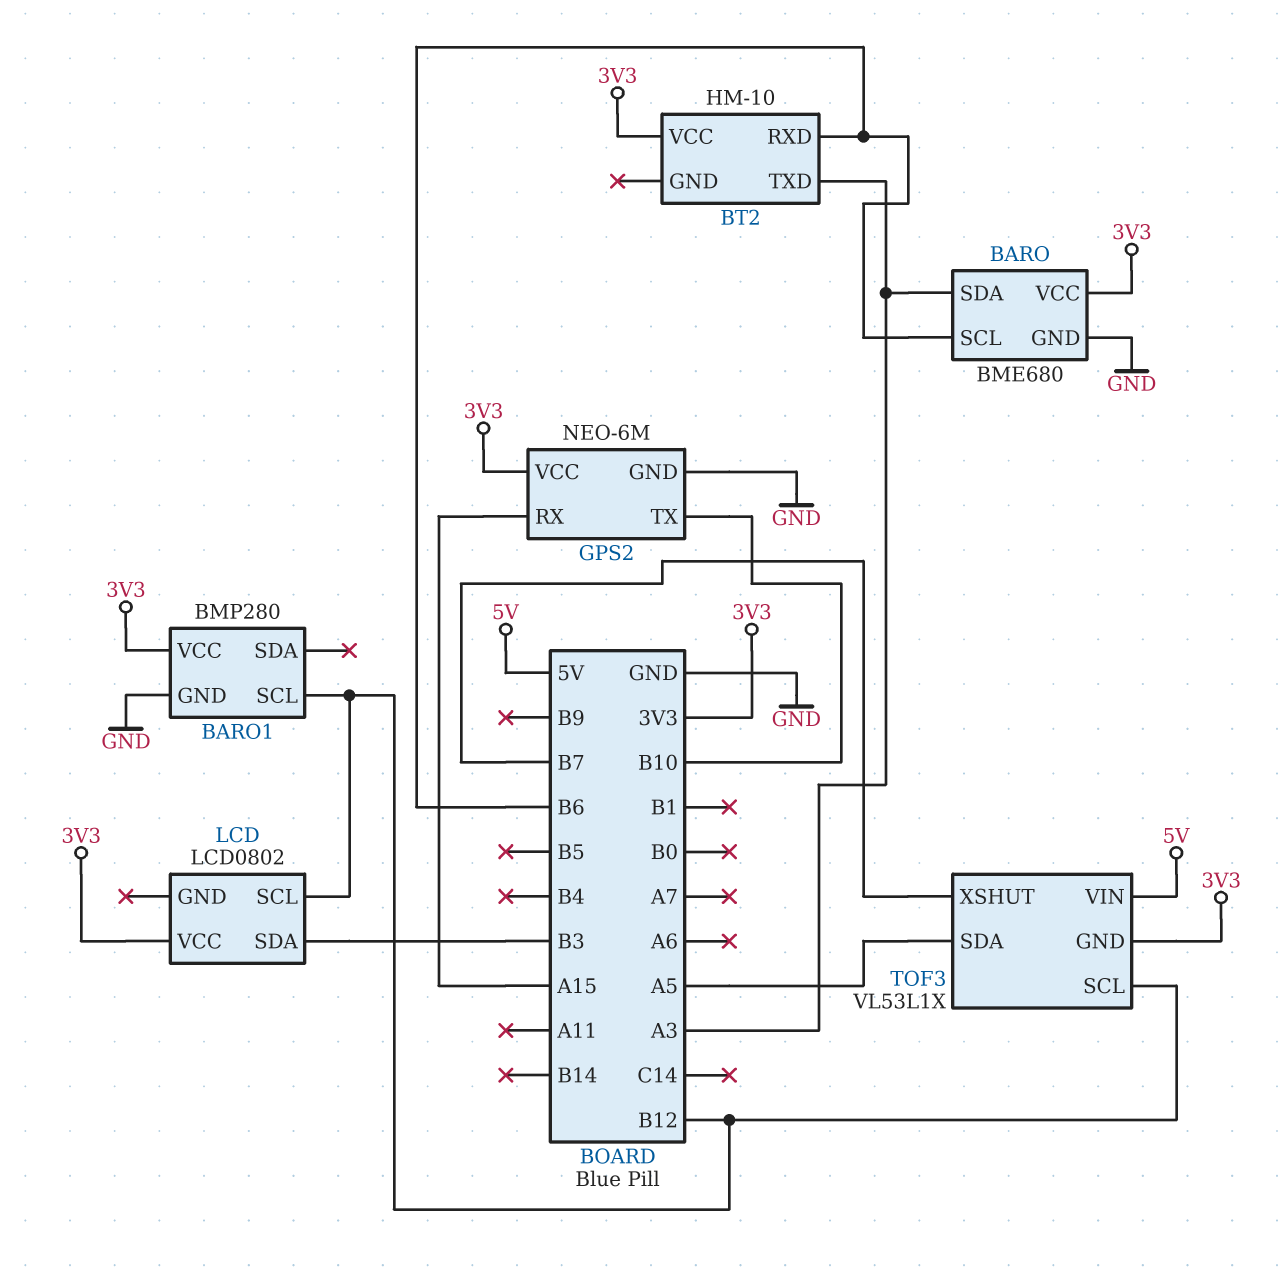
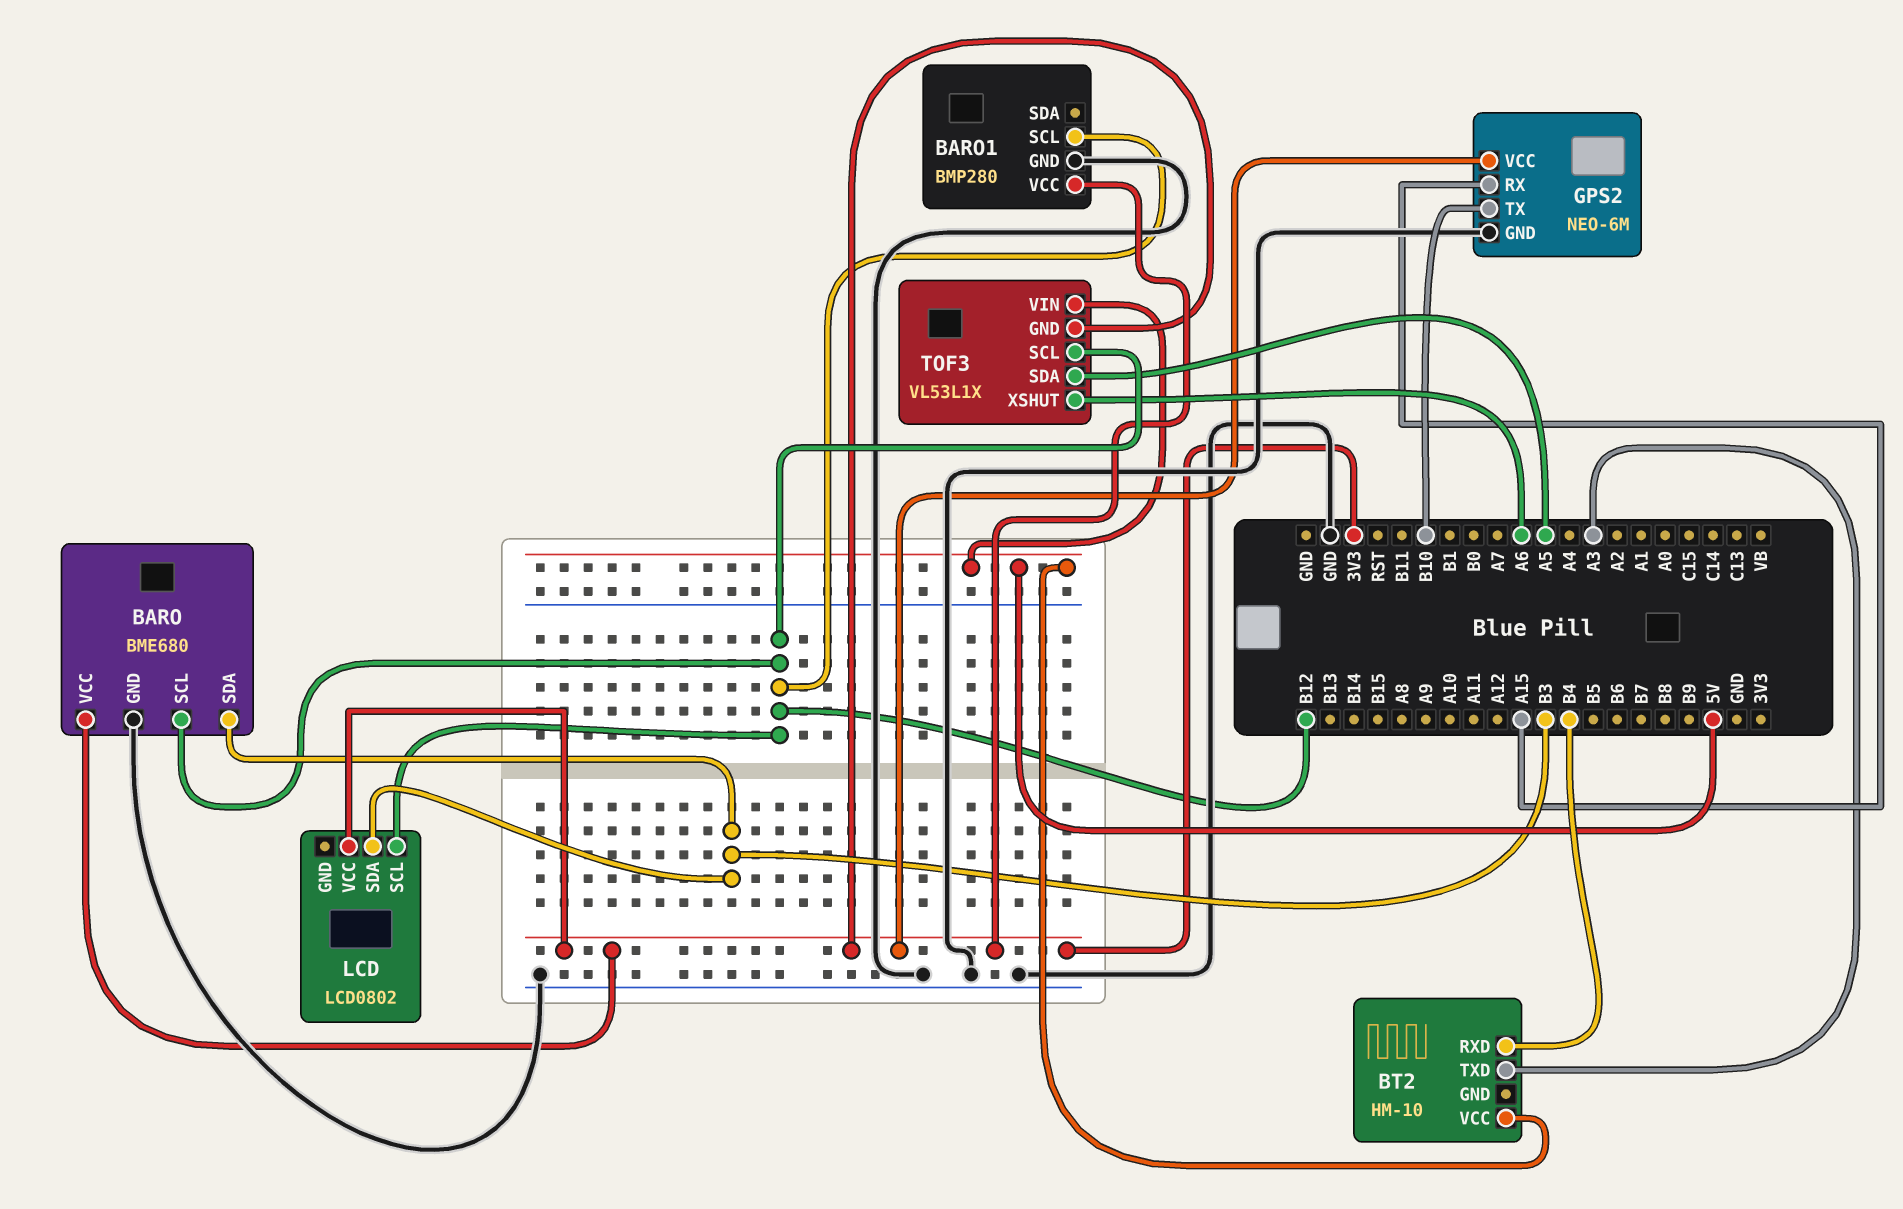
BARO pin SCL: B6 -> B12
BARO pin SDA: A3 -> B3
BT2 pin RXD: B6 -> B4
BT2 pin VCC: 3V3 -> 5V
TOF3 pin XSHUT: B7 -> A6

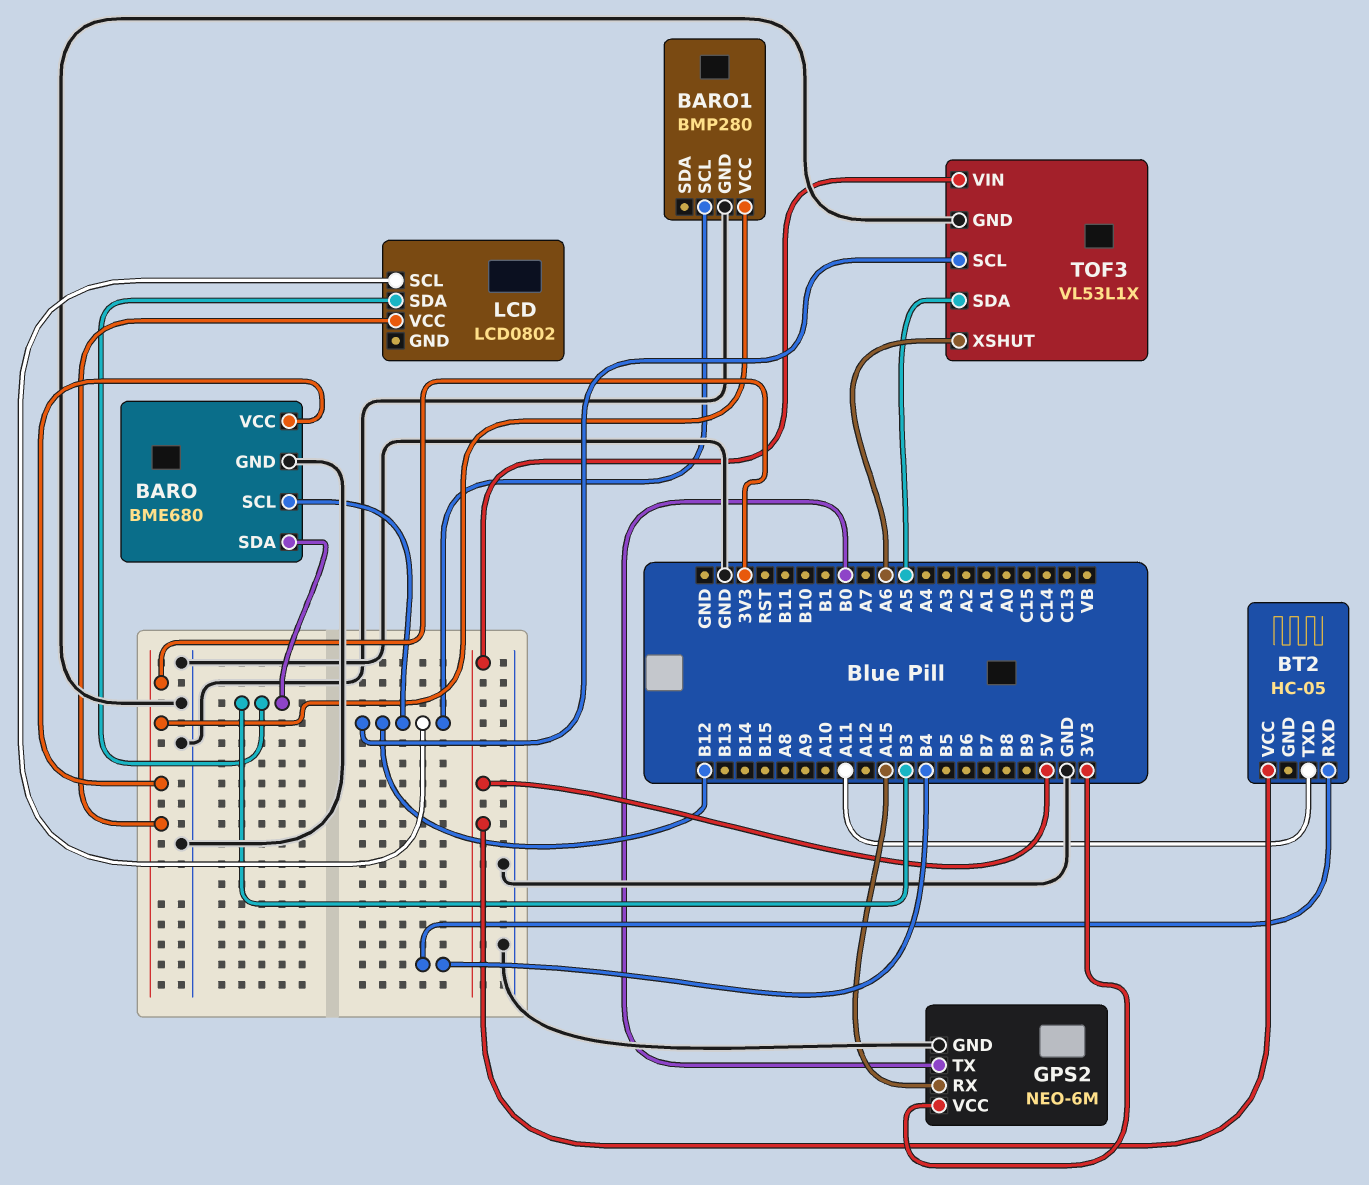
BT2: HM-10 -> HC-05
BT2 pin TXD: A3 -> A11
GPS2 pin TX: B10 -> B0
TOF3 pin GND: 3V3 -> GND

